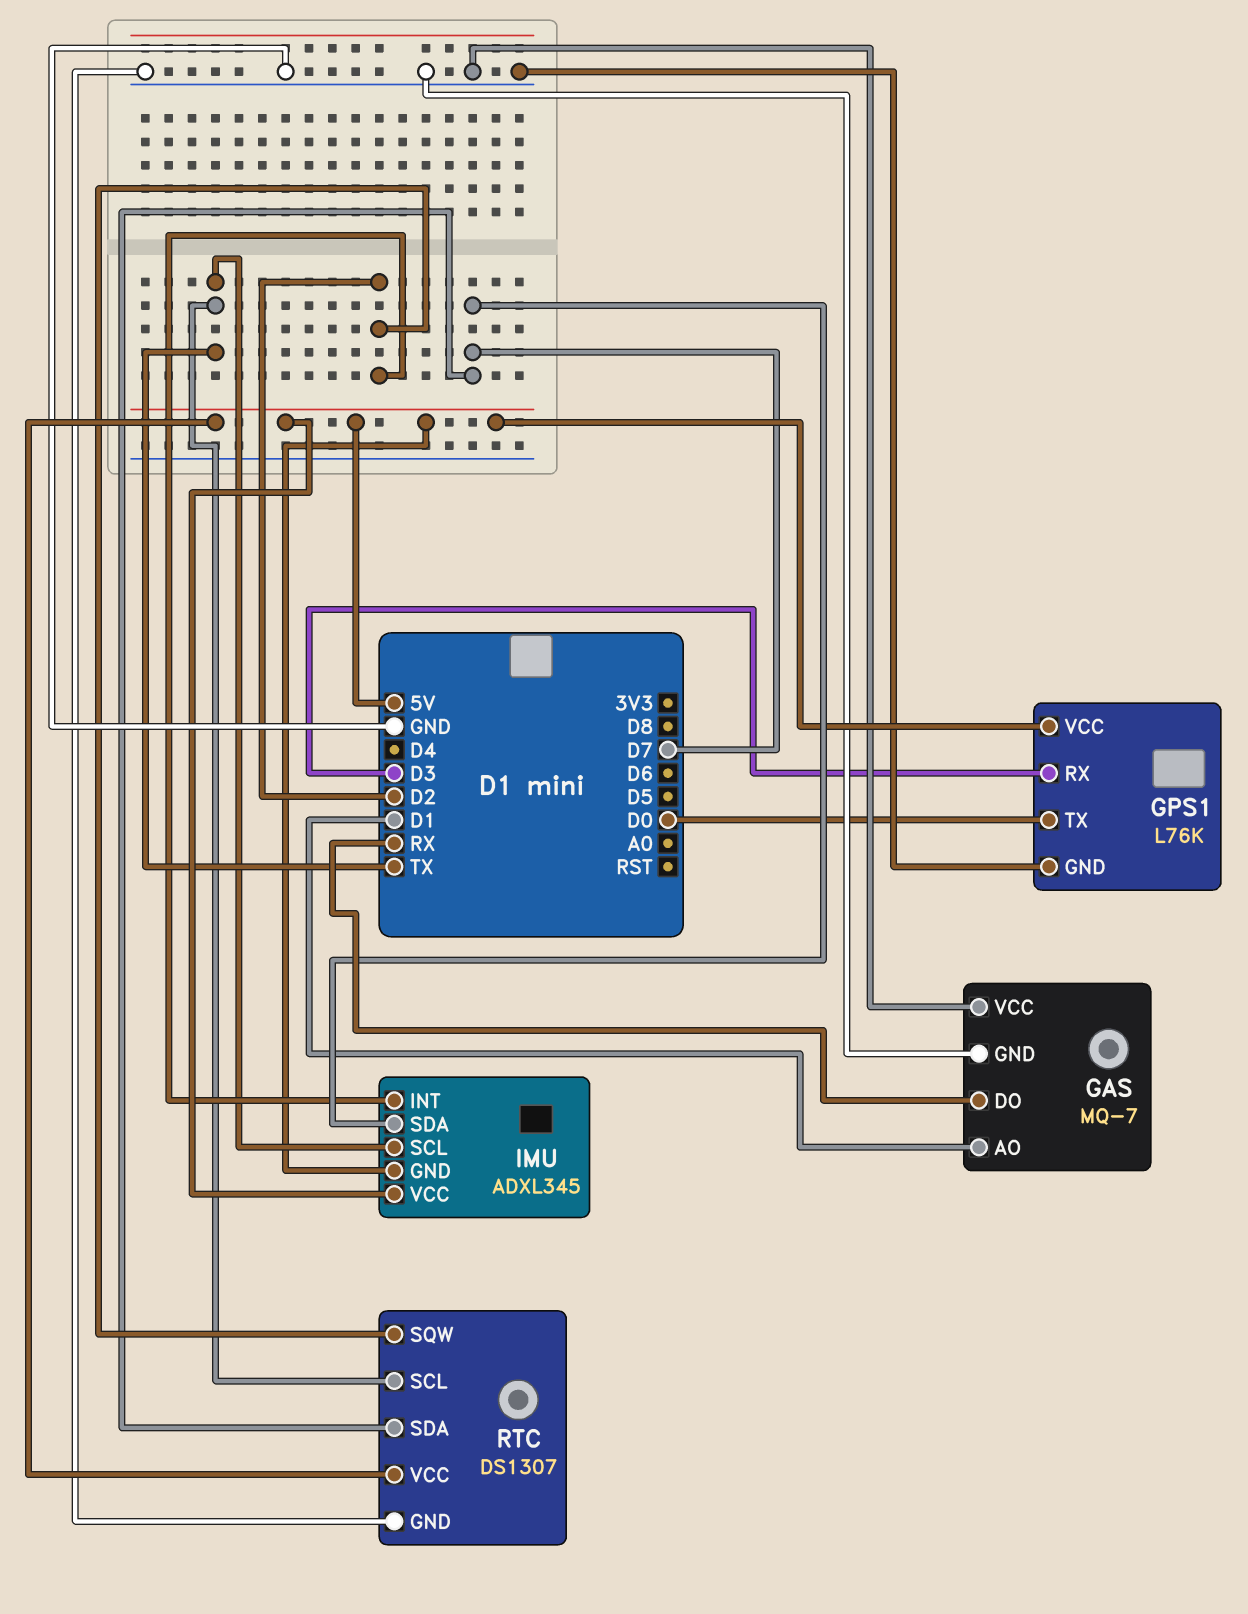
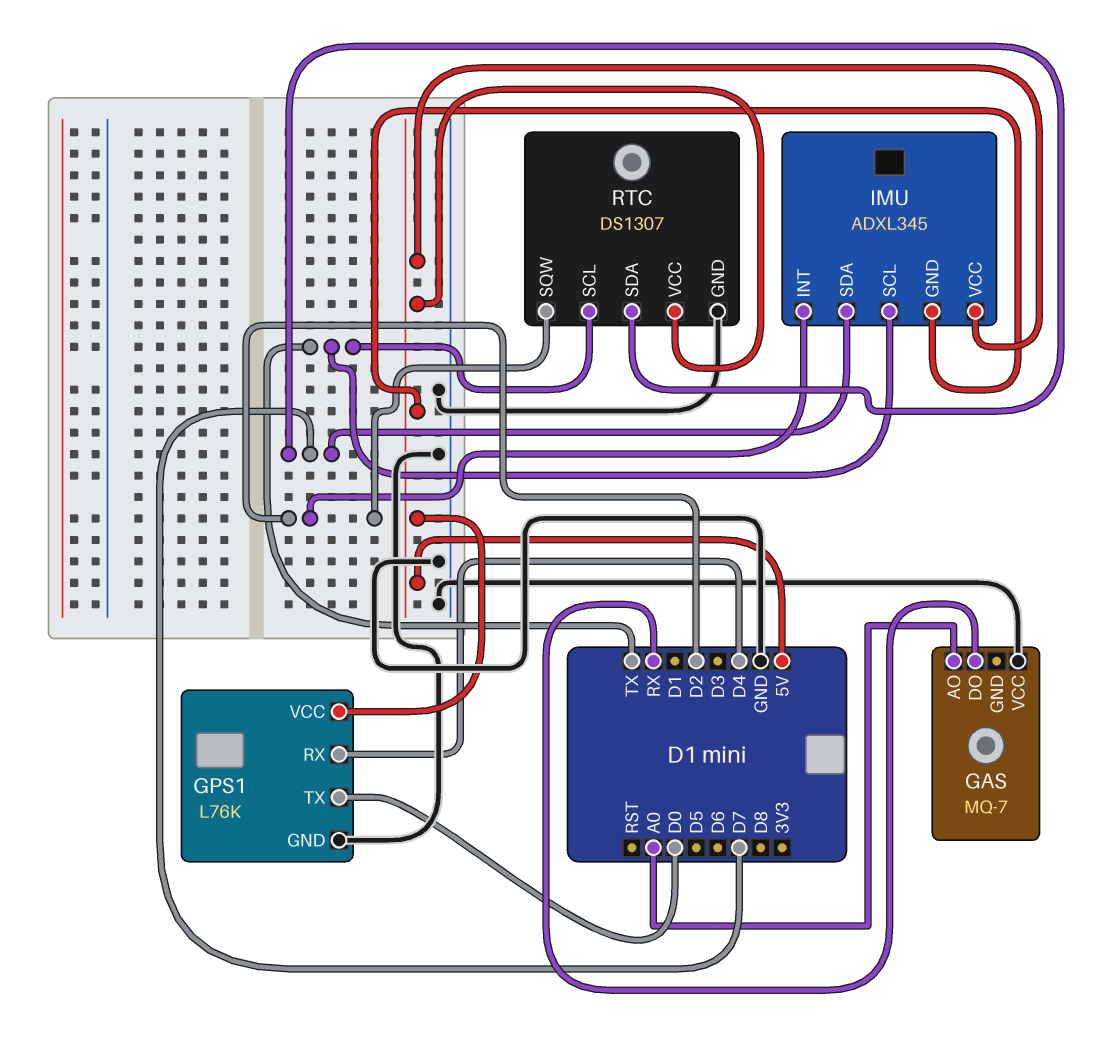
GAS pin AO: D1 -> A0
GAS pin GND: GND -> none
GPS1 pin RX: D3 -> D4

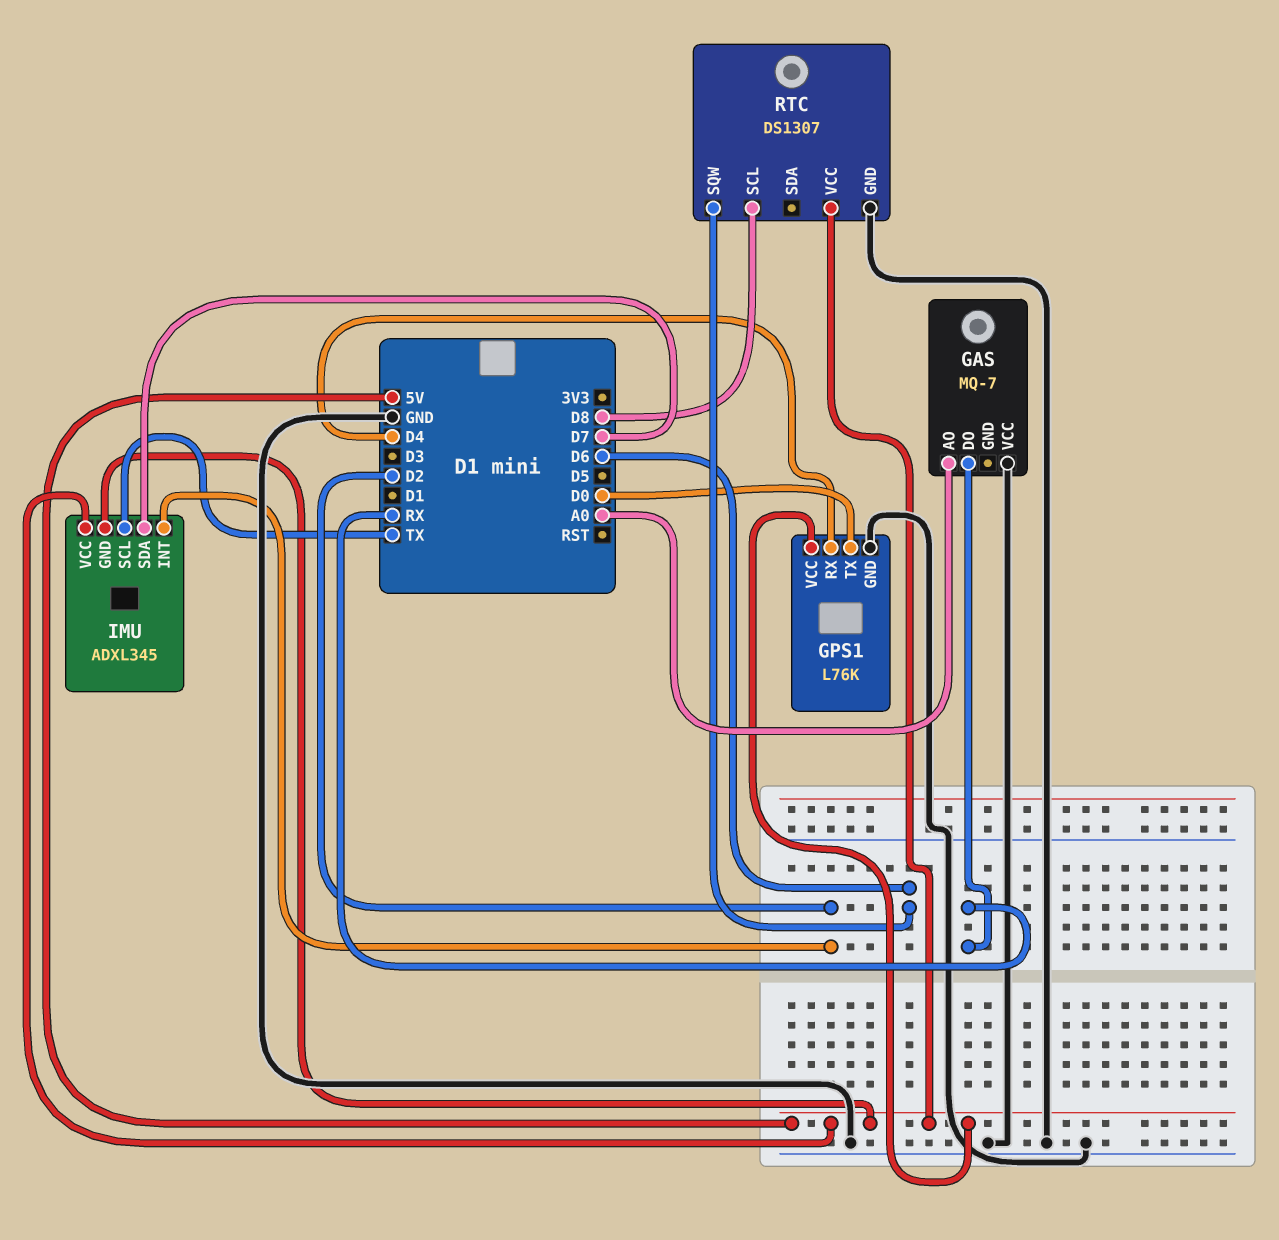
RTC pin SCL: TX -> D8
RTC pin SDA: D7 -> none
RTC pin SQW: D2 -> D6

